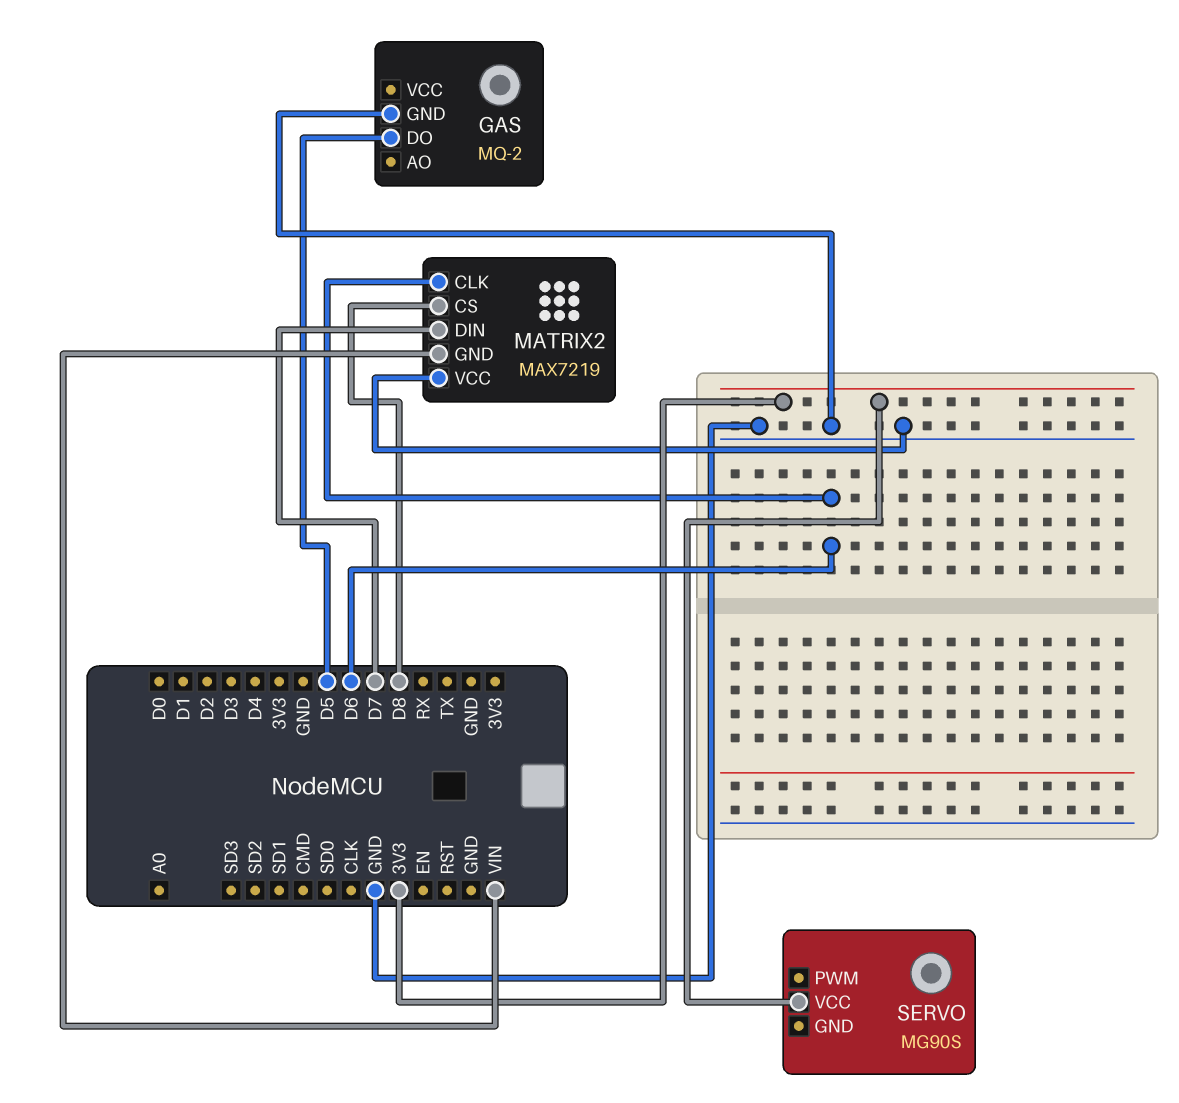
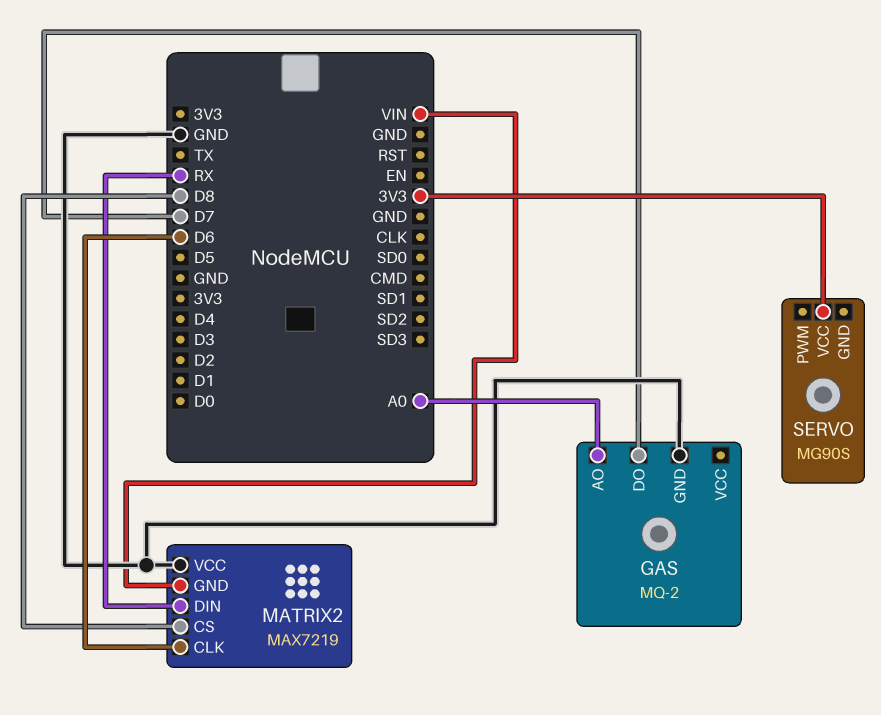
GAS pin AO: none -> A0
GAS pin DO: D5 -> D7
MATRIX2 pin DIN: D7 -> RX

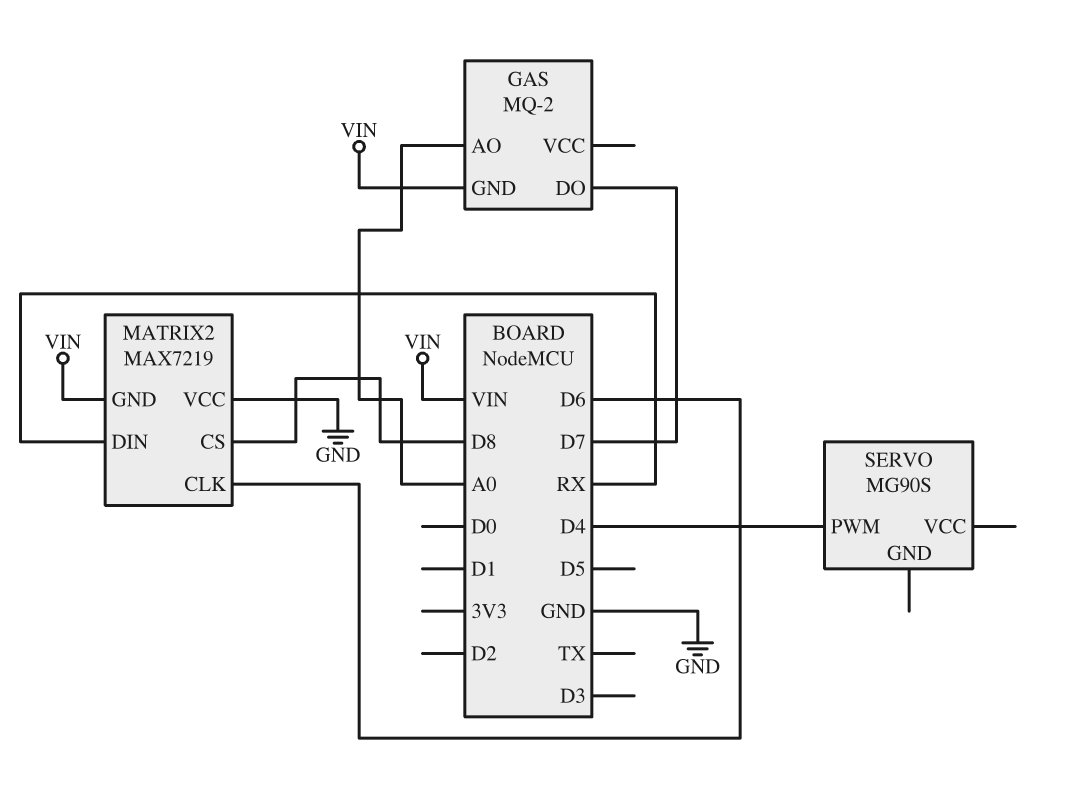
GAS pin GND: GND -> VIN
SERVO pin PWM: none -> D4
SERVO pin VCC: 3V3 -> none

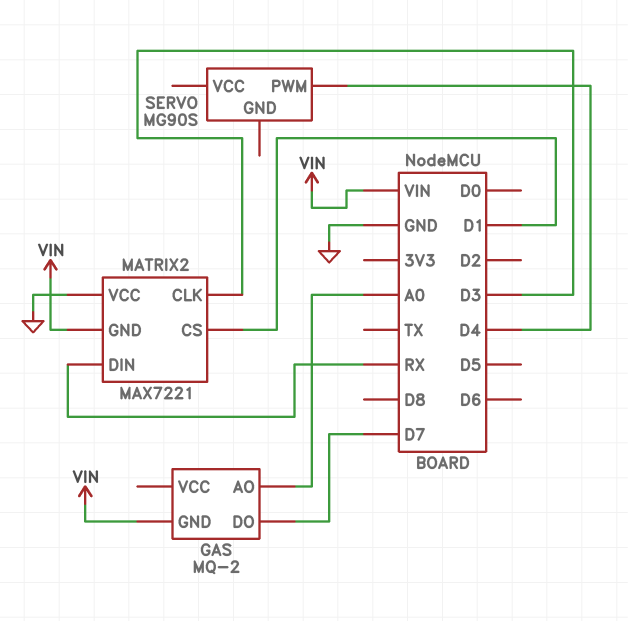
MATRIX2: MAX7219 -> MAX7221
MATRIX2 pin CLK: D6 -> D3
MATRIX2 pin CS: D8 -> D1

